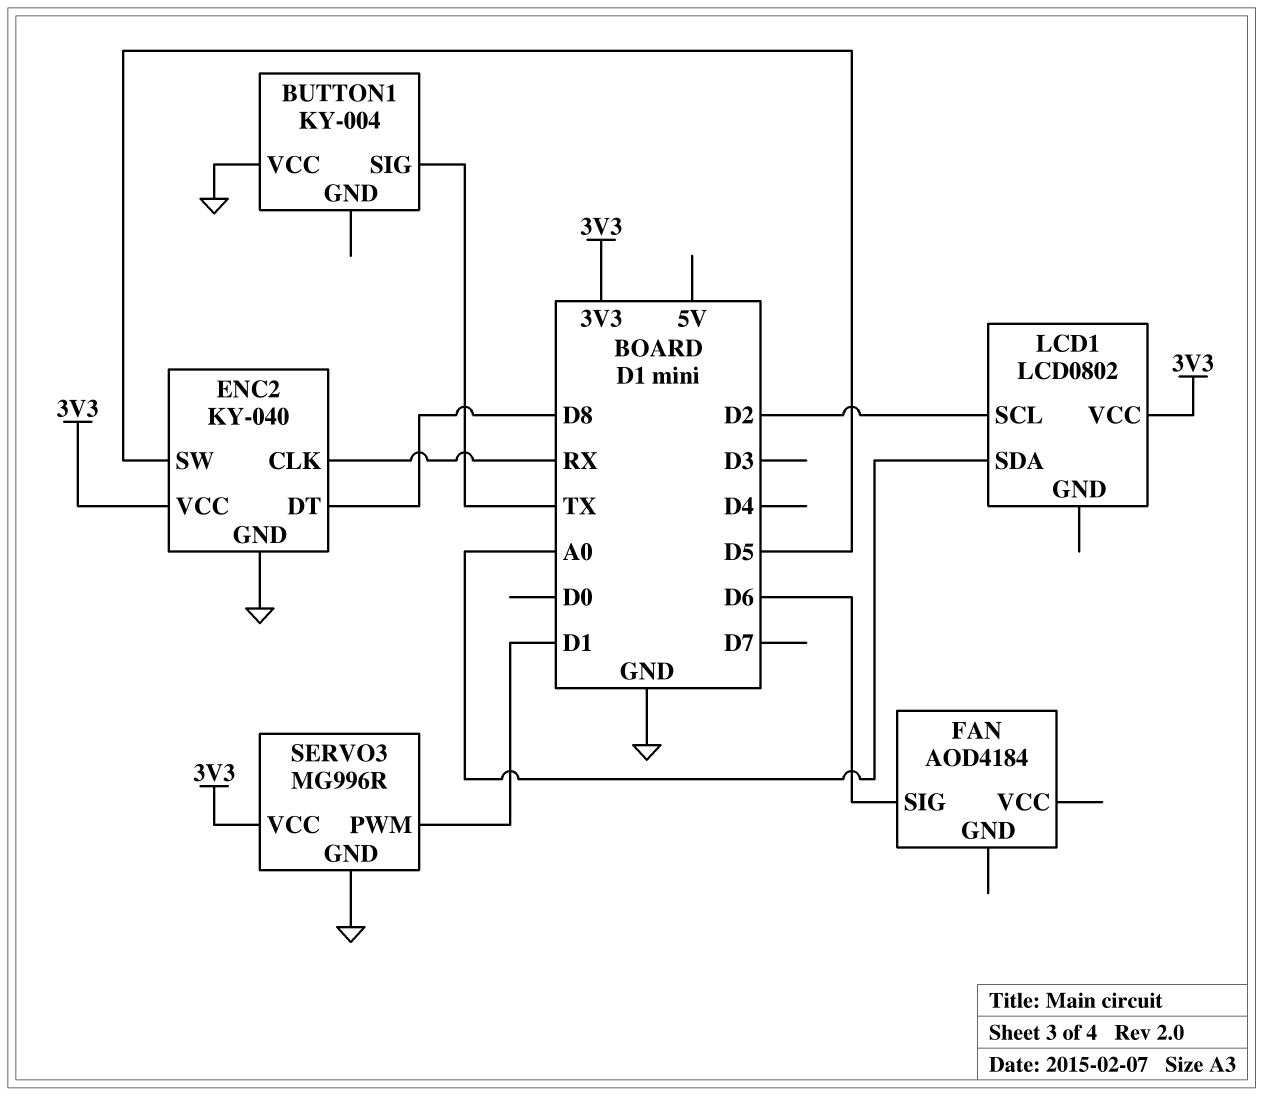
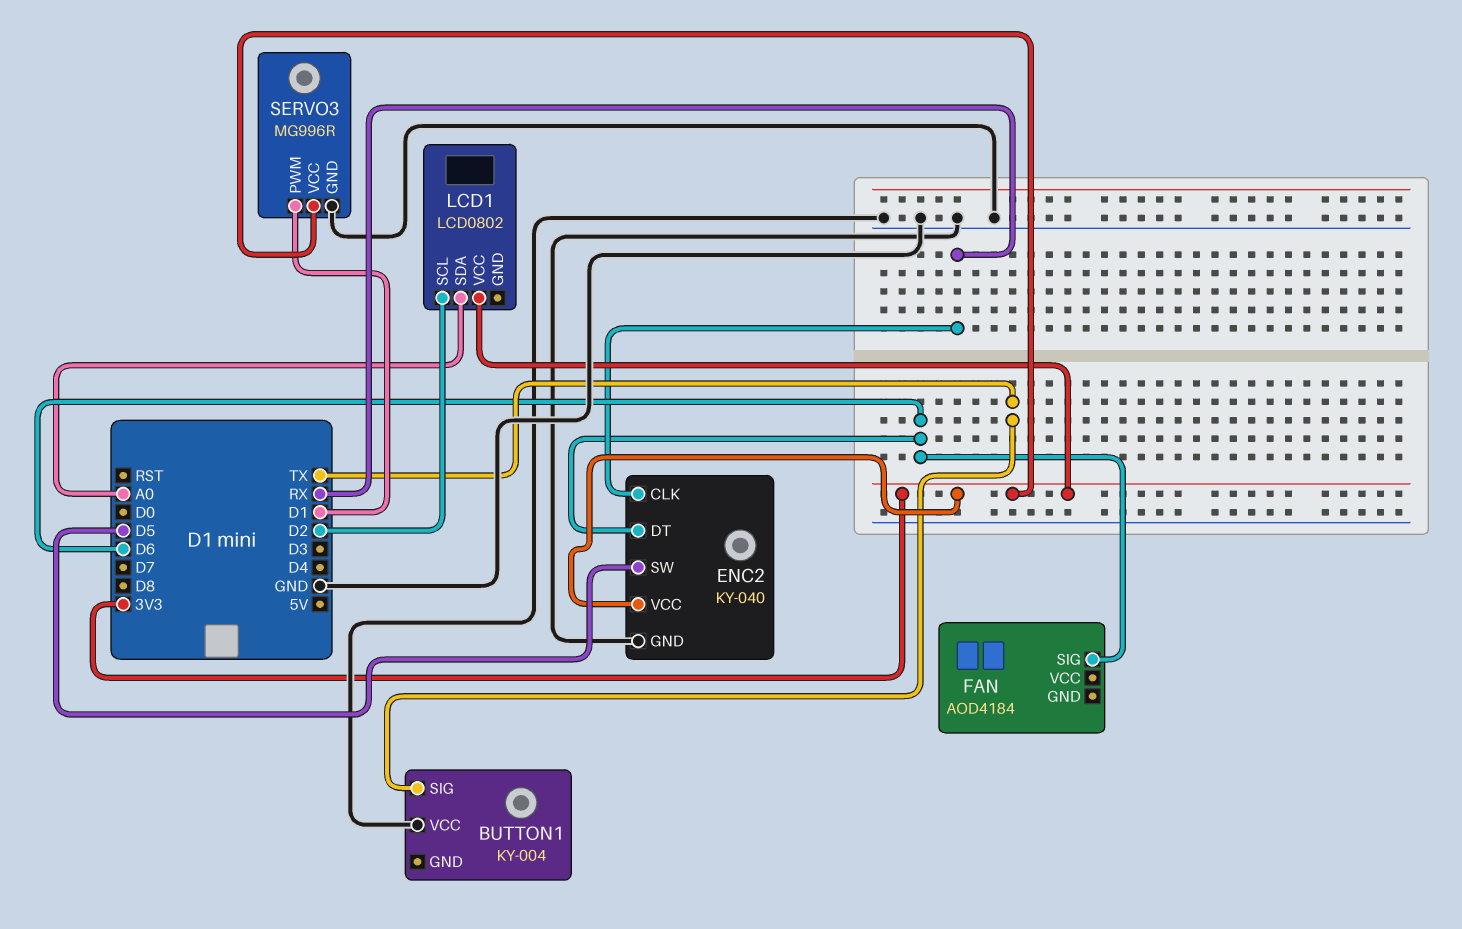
ENC2 pin DT: D8 -> D6

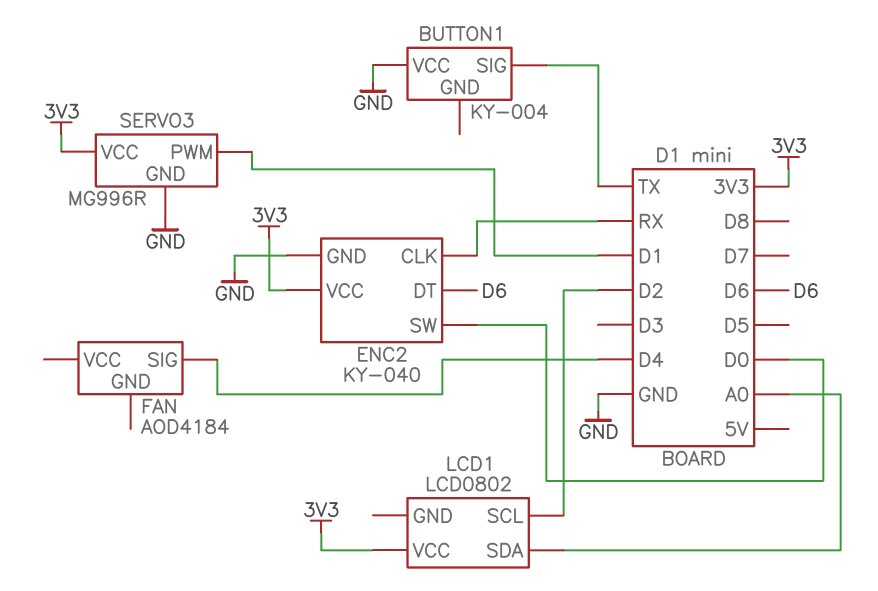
ENC2 pin SW: D5 -> D0
FAN pin SIG: D6 -> D4

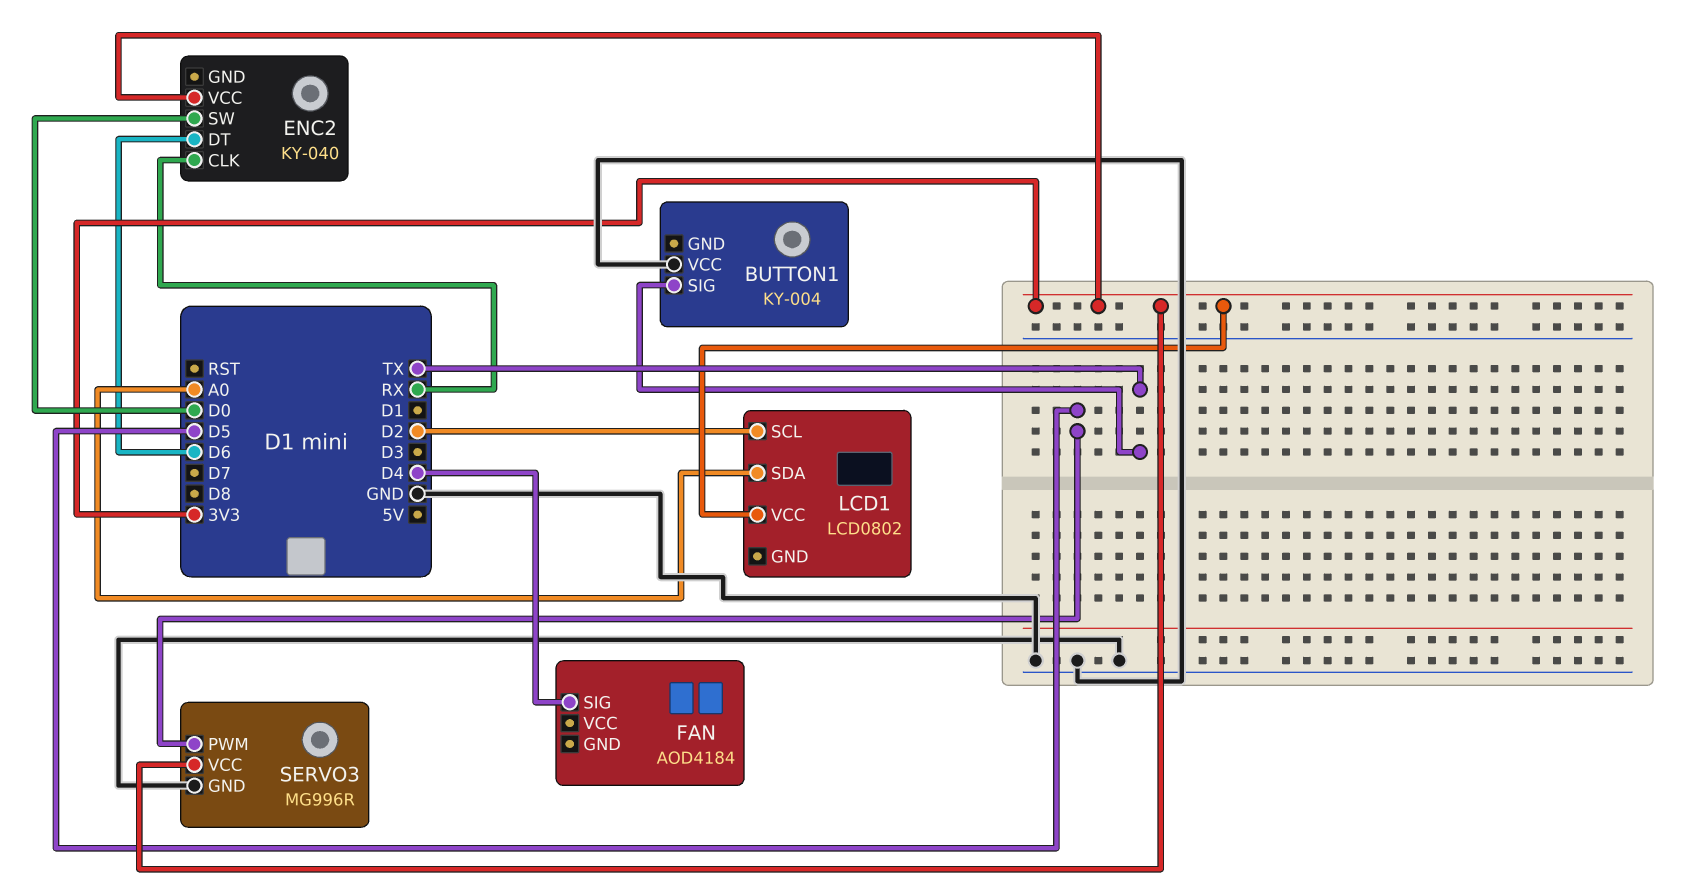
ENC2 pin GND: GND -> none
SERVO3 pin PWM: D1 -> D5

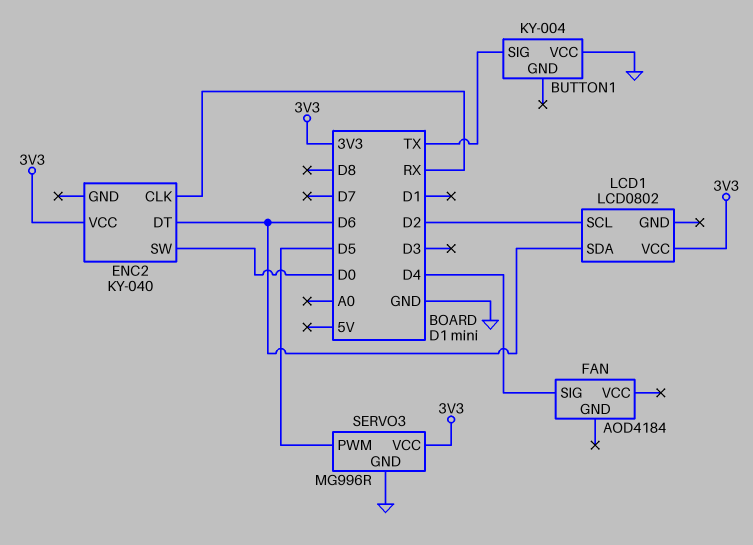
LCD1 pin SDA: A0 -> D6

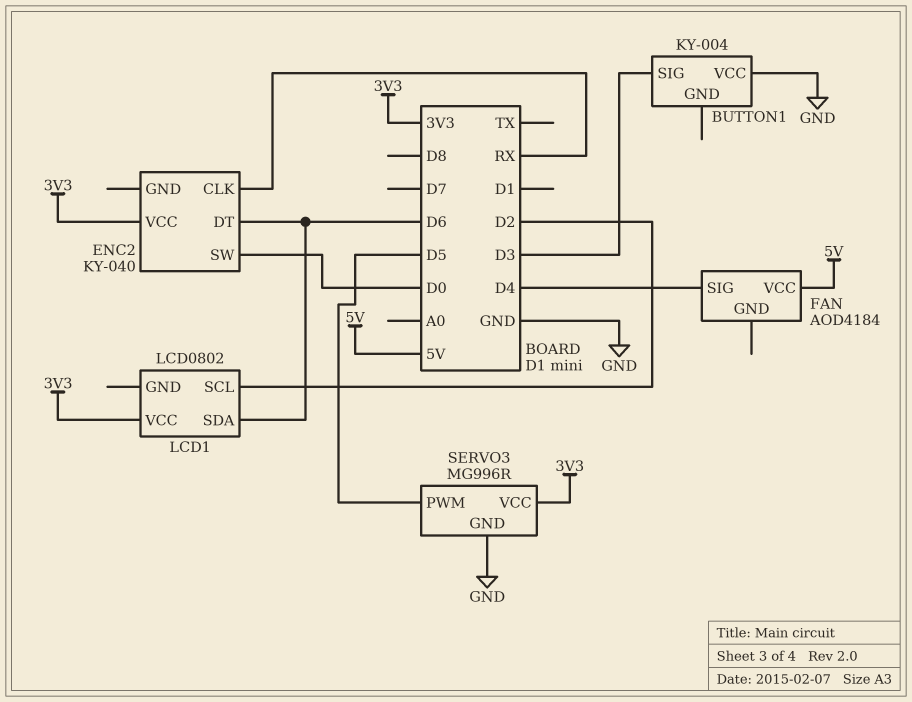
BUTTON1 pin SIG: TX -> D3
FAN pin VCC: none -> 5V

